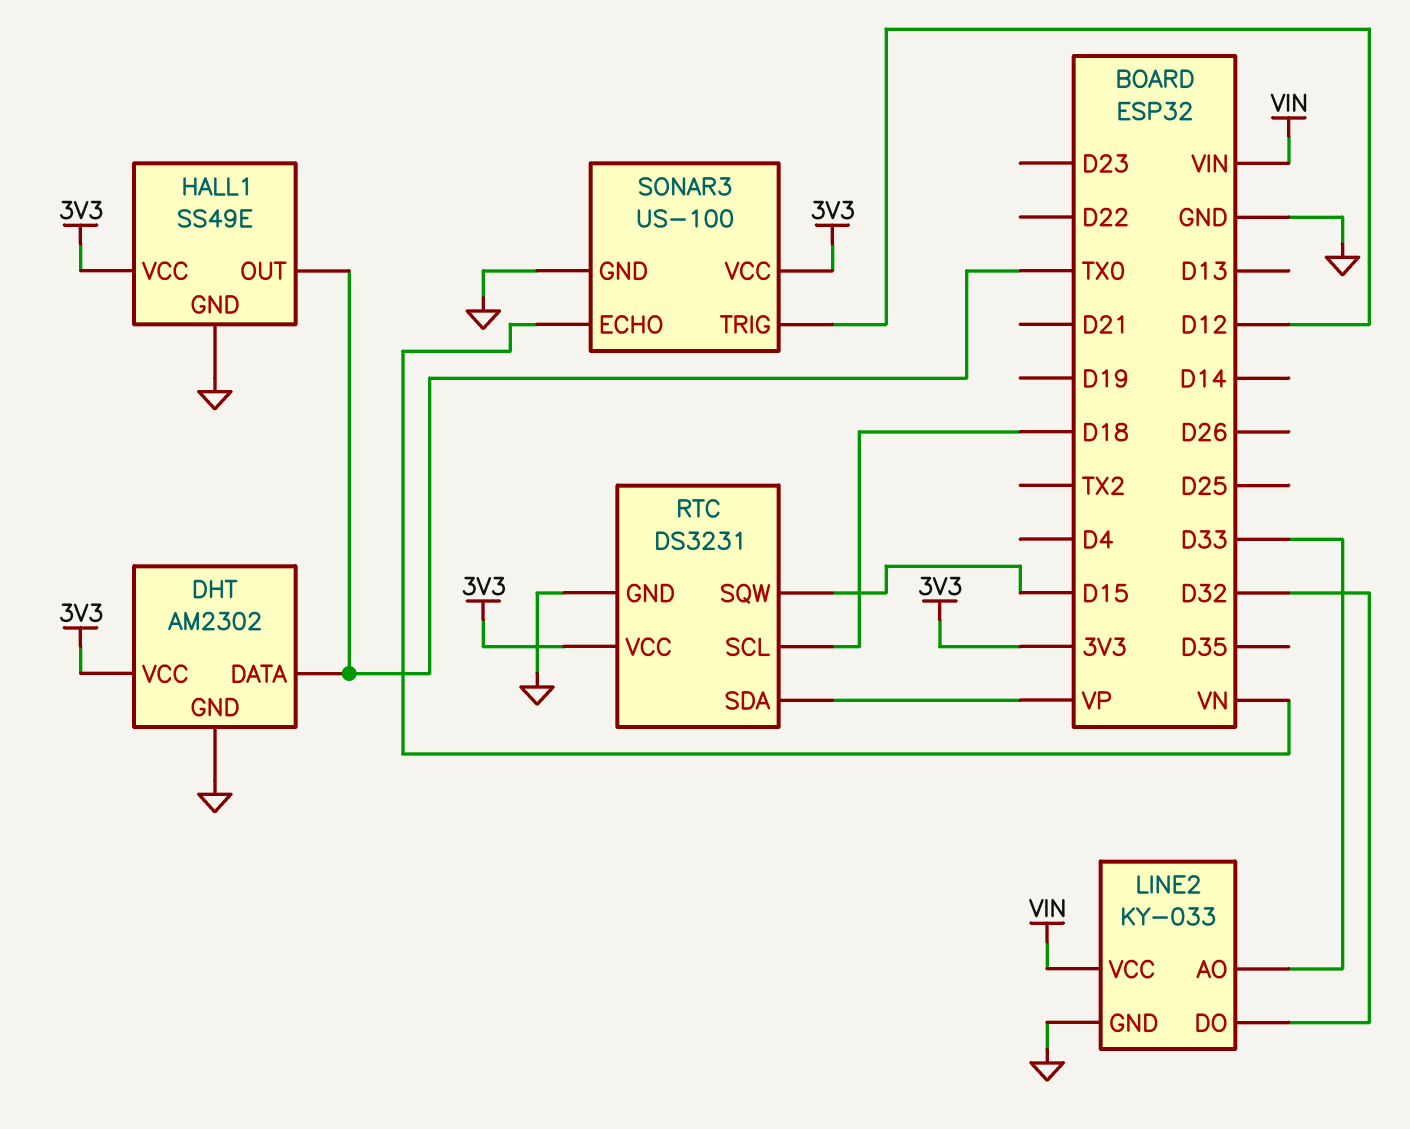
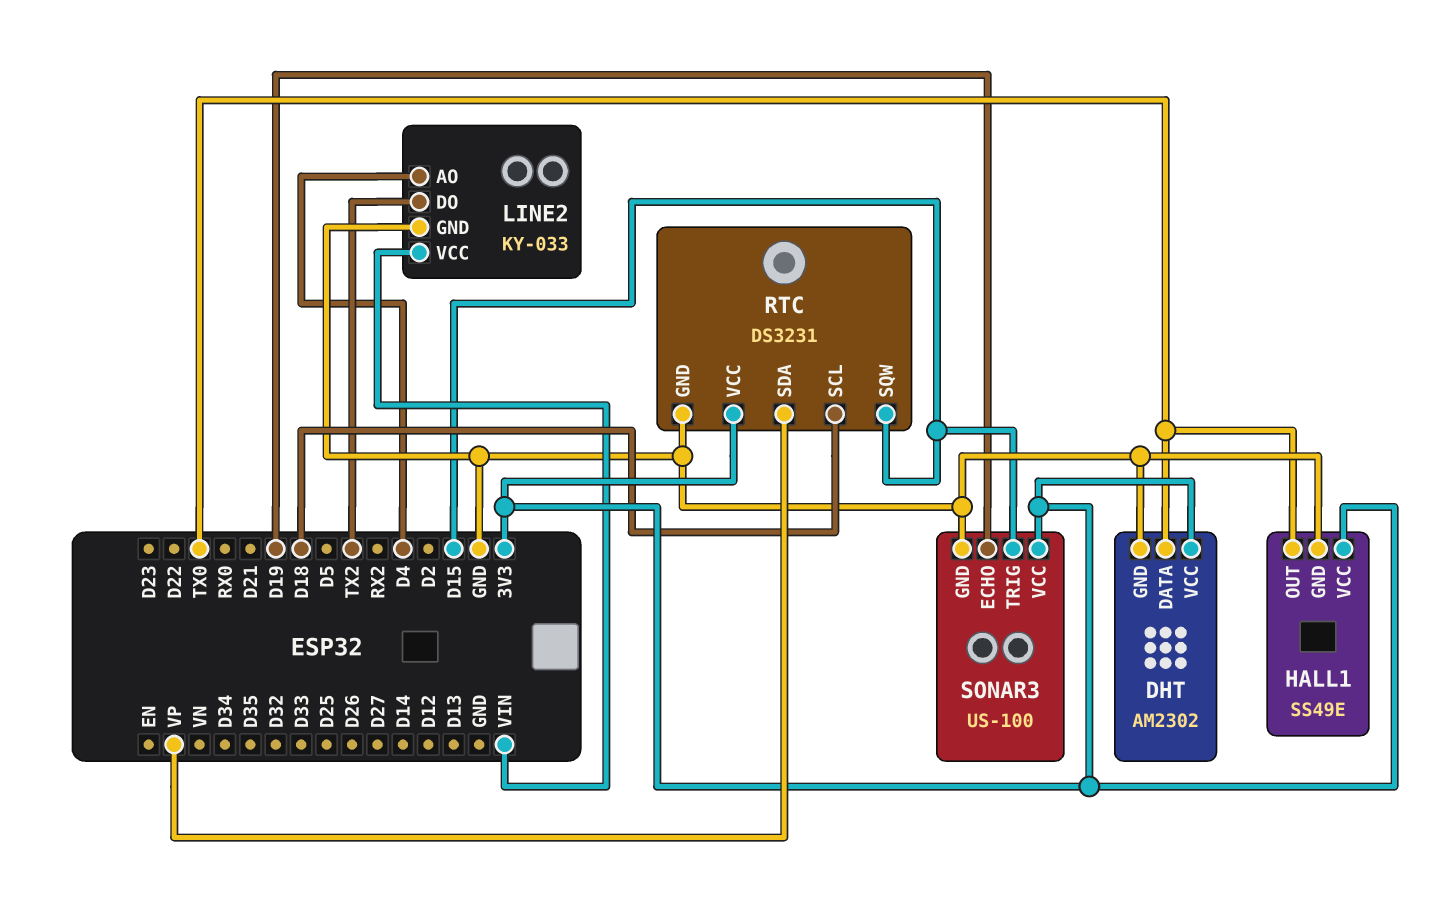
LINE2 pin AO: D33 -> D4
LINE2 pin DO: D32 -> TX2
SONAR3 pin ECHO: VN -> D19
SONAR3 pin TRIG: D12 -> D15

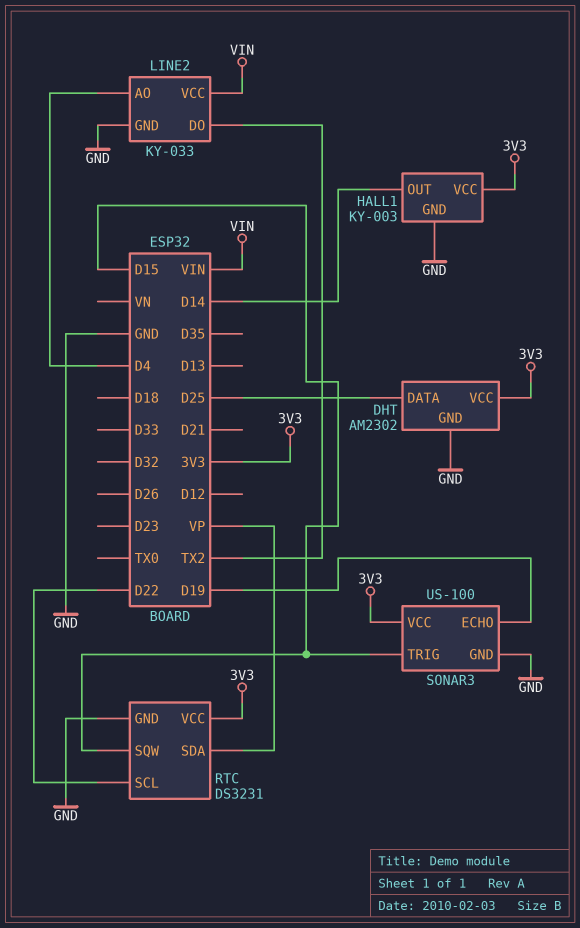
DHT pin DATA: TX0 -> D25
HALL1: SS49E -> KY-003
HALL1 pin OUT: TX0 -> D14
RTC pin SCL: D18 -> D22

